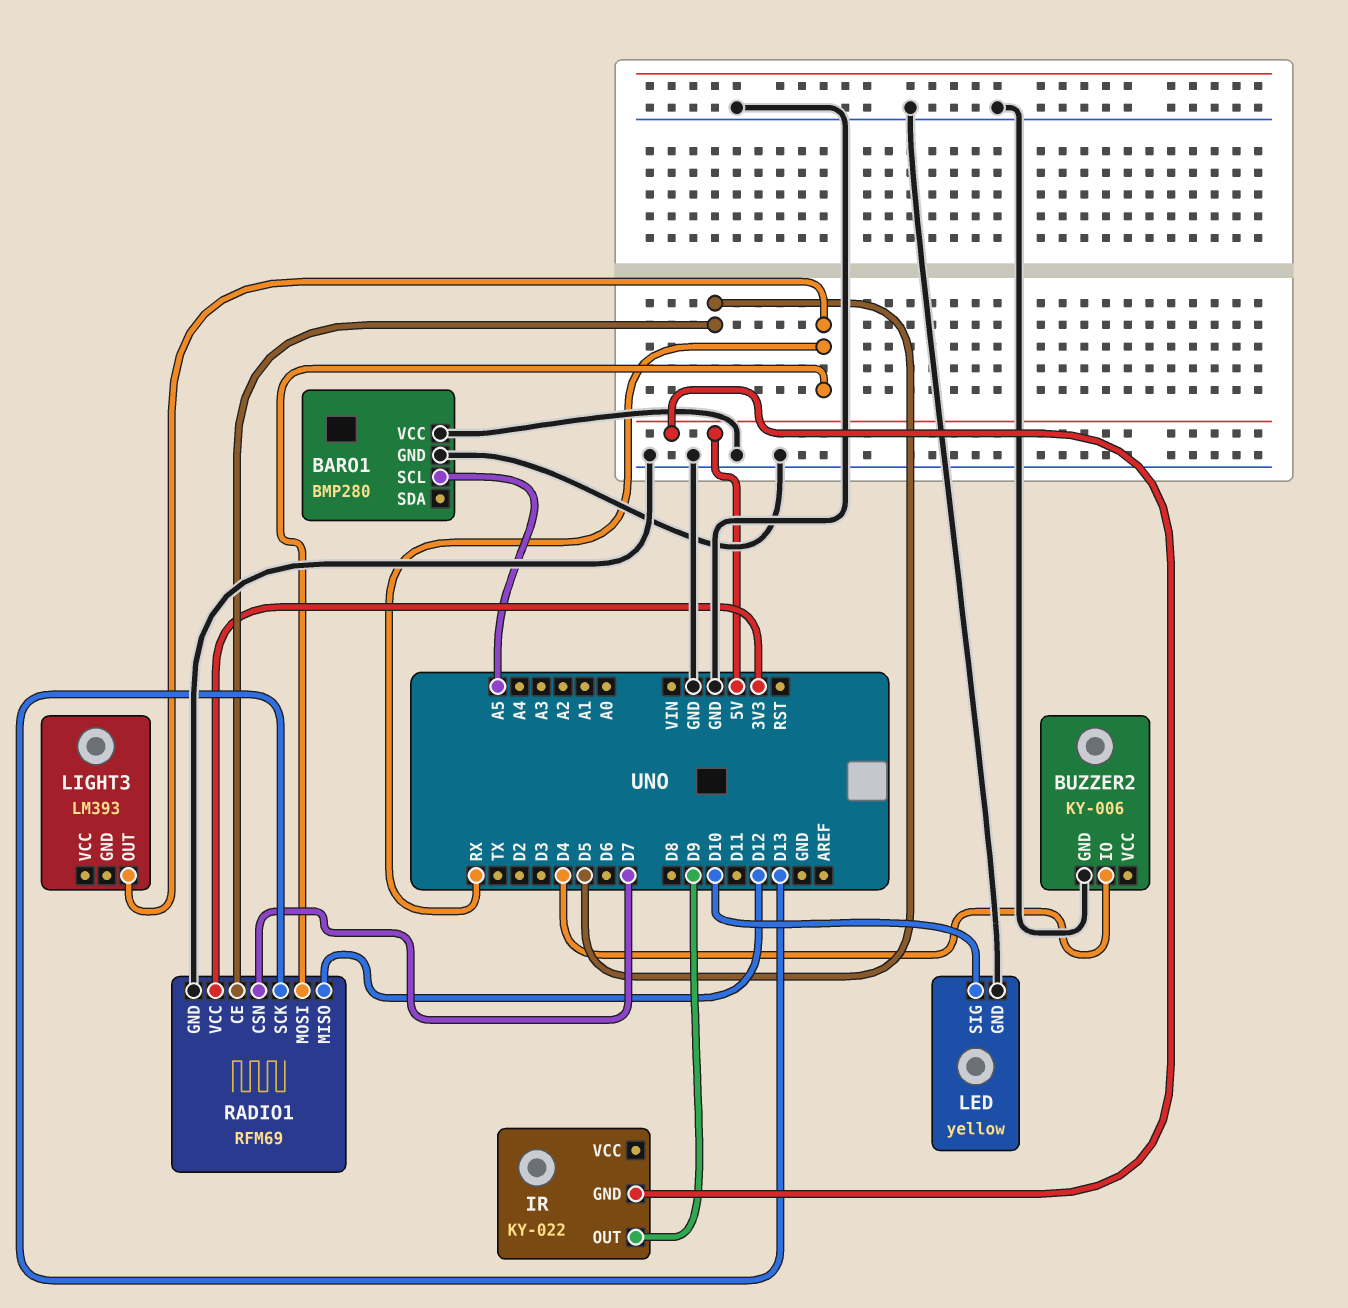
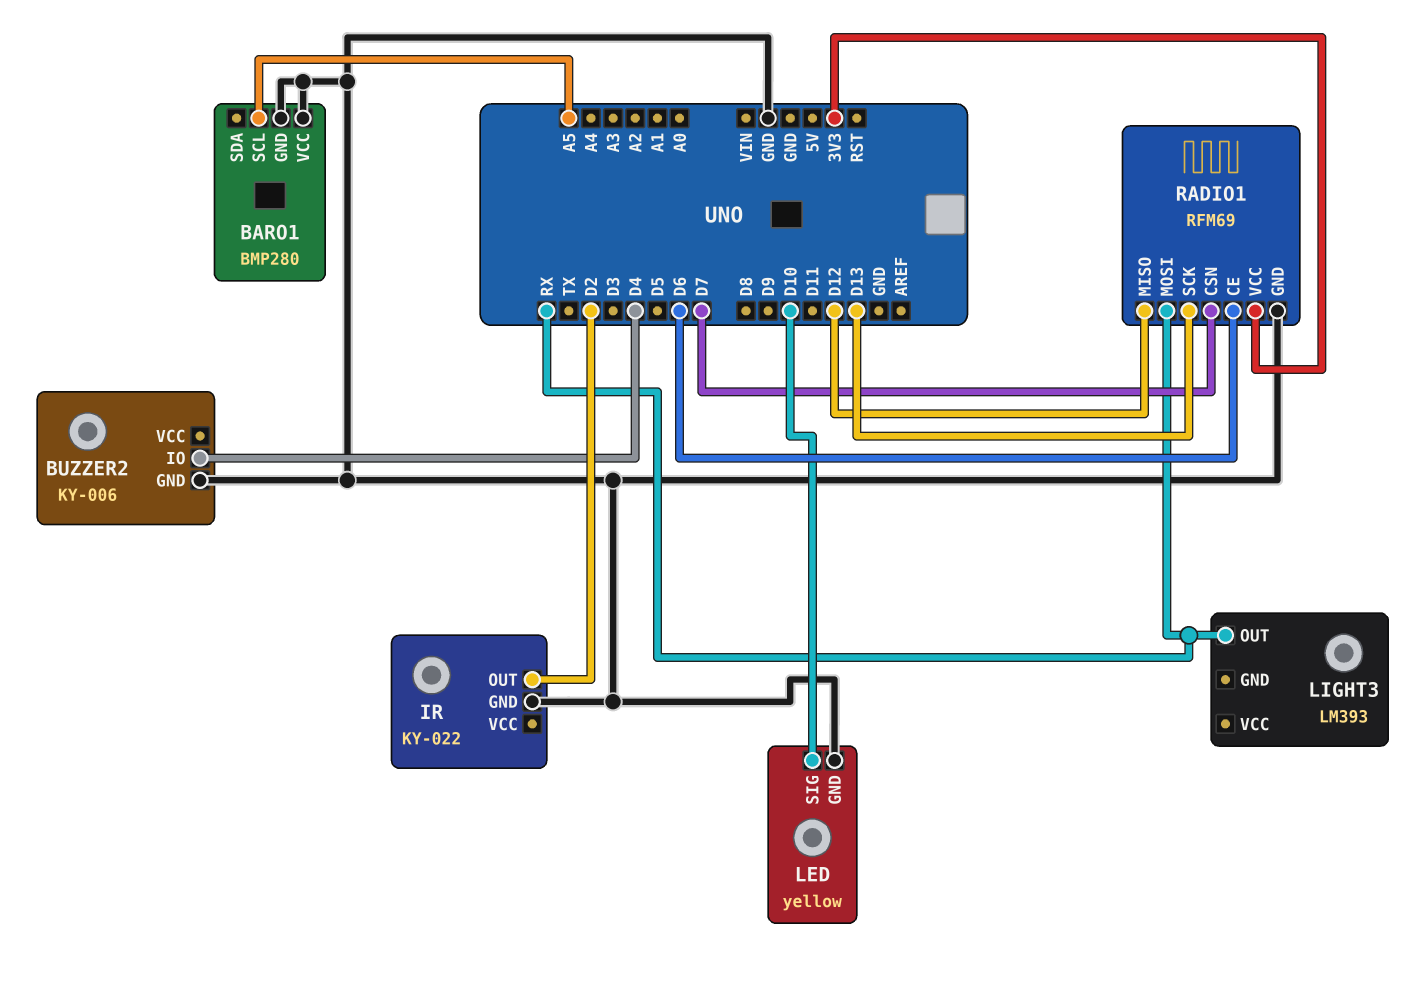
IR pin GND: 5V -> GND
IR pin OUT: D9 -> D2
RADIO1 pin CE: D5 -> D6

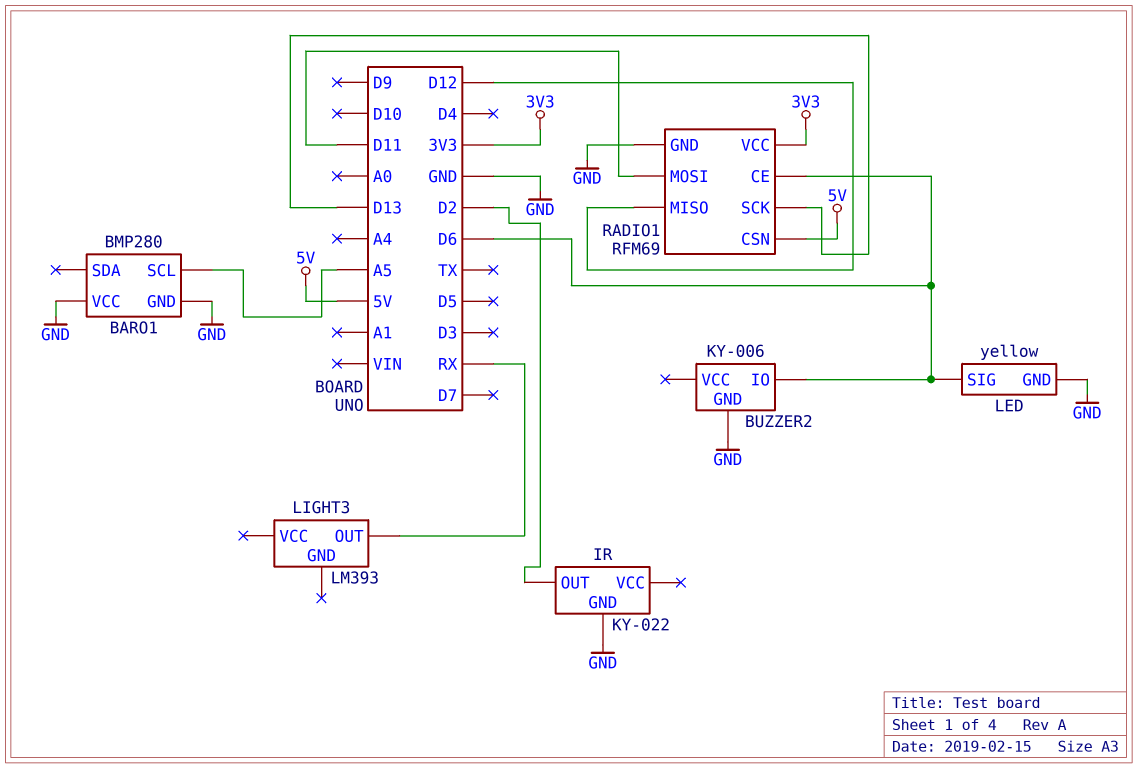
BUZZER2 pin IO: D4 -> D6
LED pin SIG: D10 -> D6
RADIO1 pin CSN: D7 -> 5V
RADIO1 pin MOSI: RX -> D11

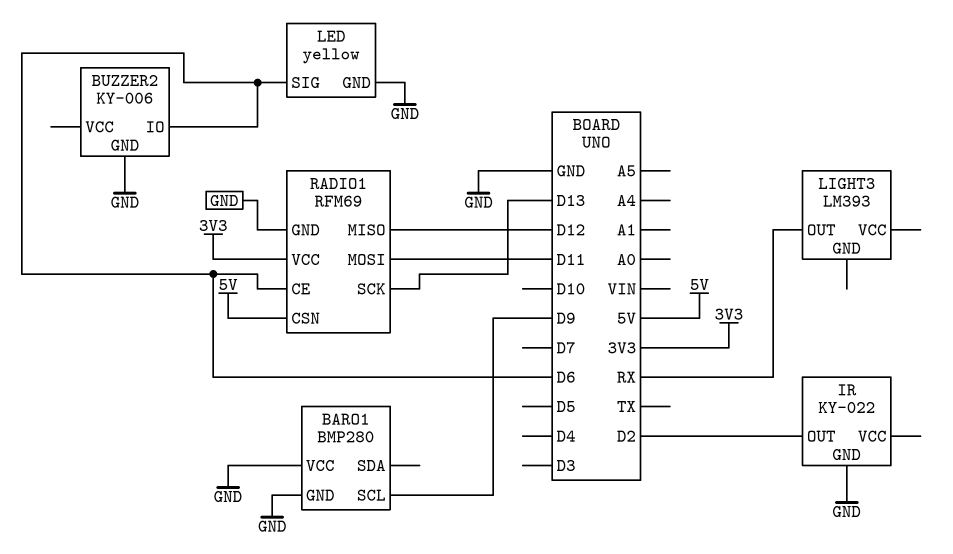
BARO1 pin SCL: A5 -> D9

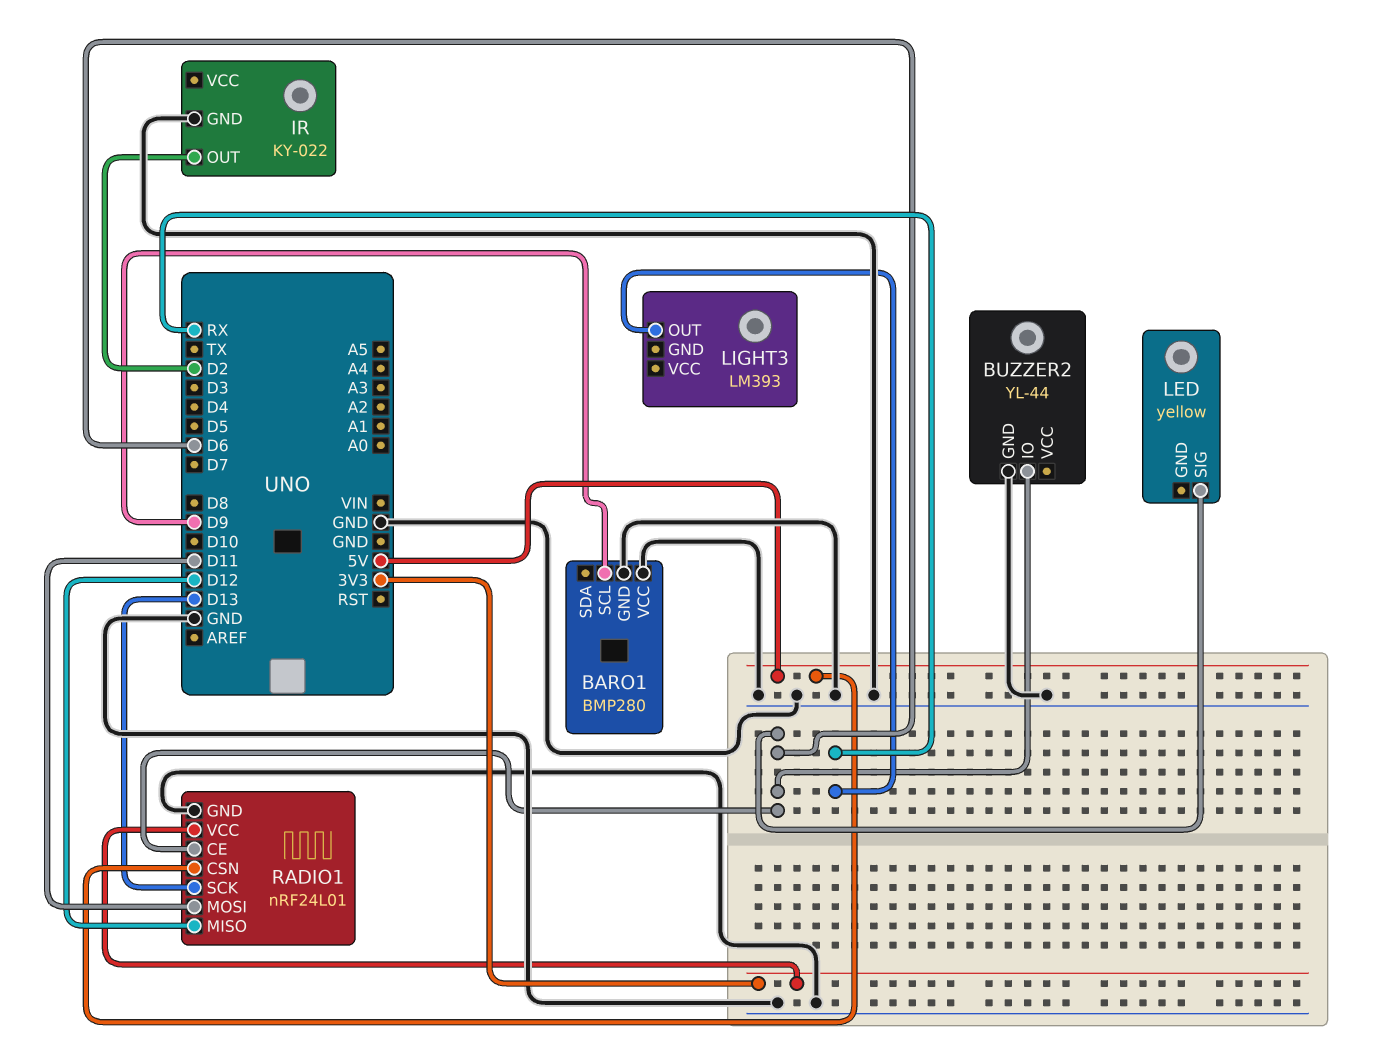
BUZZER2: KY-006 -> YL-44
LED pin GND: GND -> none
RADIO1: RFM69 -> nRF24L01

